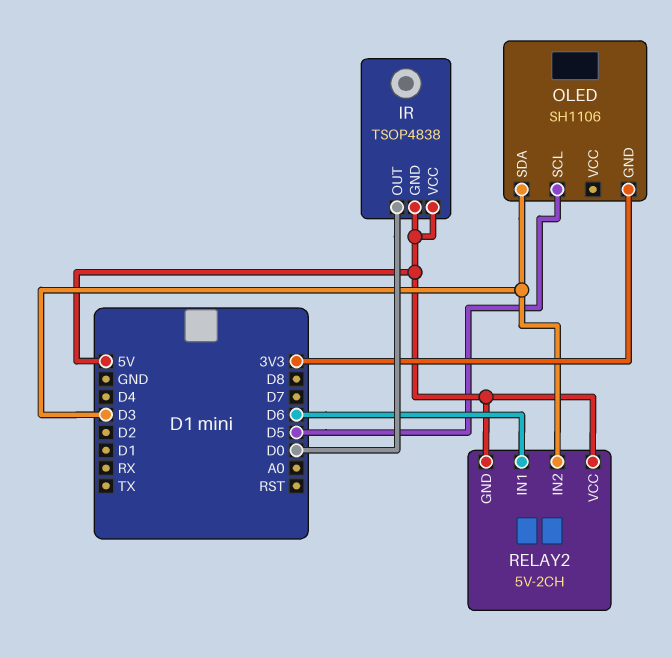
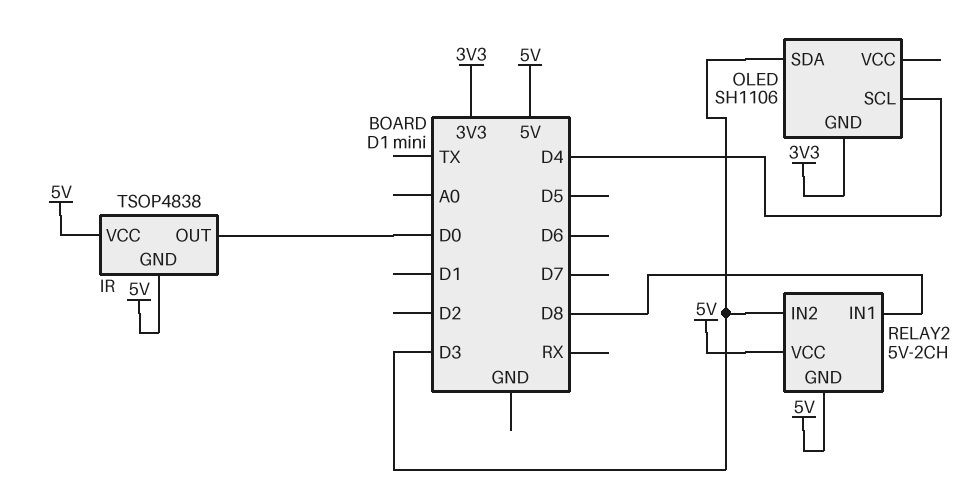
OLED pin SCL: D5 -> D4
RELAY2 pin IN1: D6 -> D8

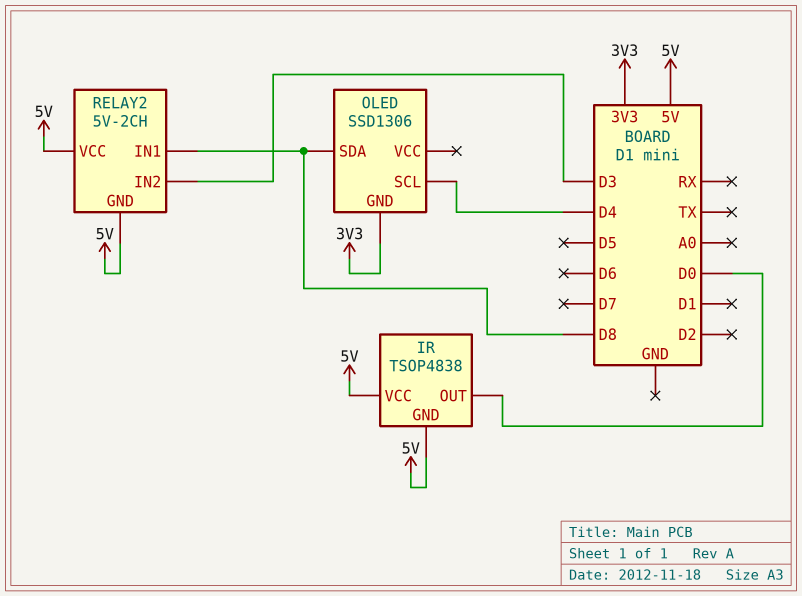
OLED: SH1106 -> SSD1306
OLED pin SDA: D3 -> D8

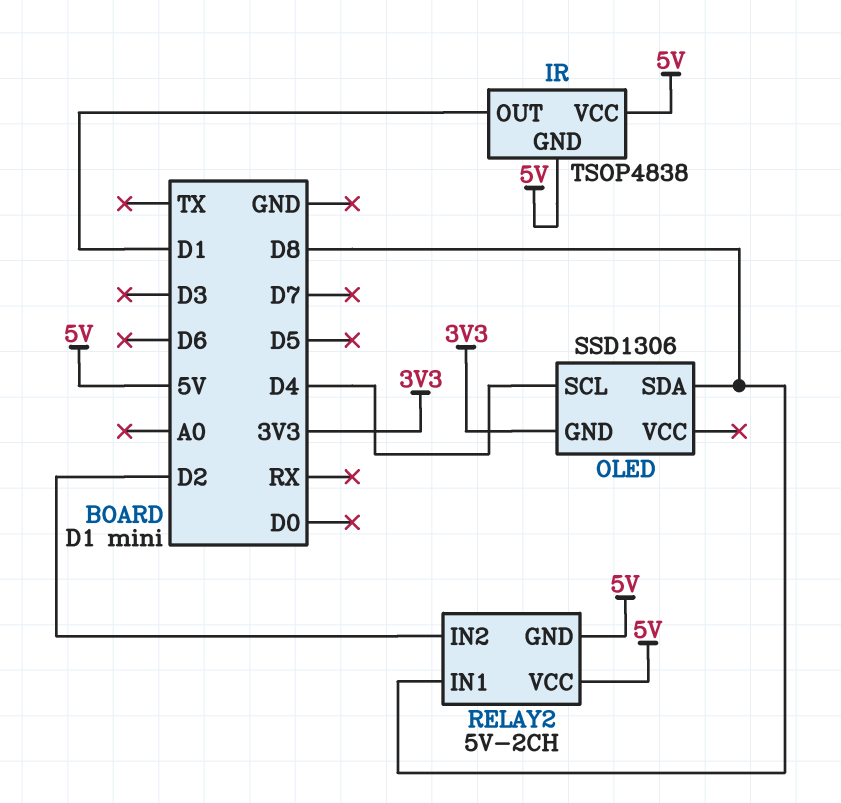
IR pin OUT: D0 -> D1
RELAY2 pin IN2: D3 -> D2

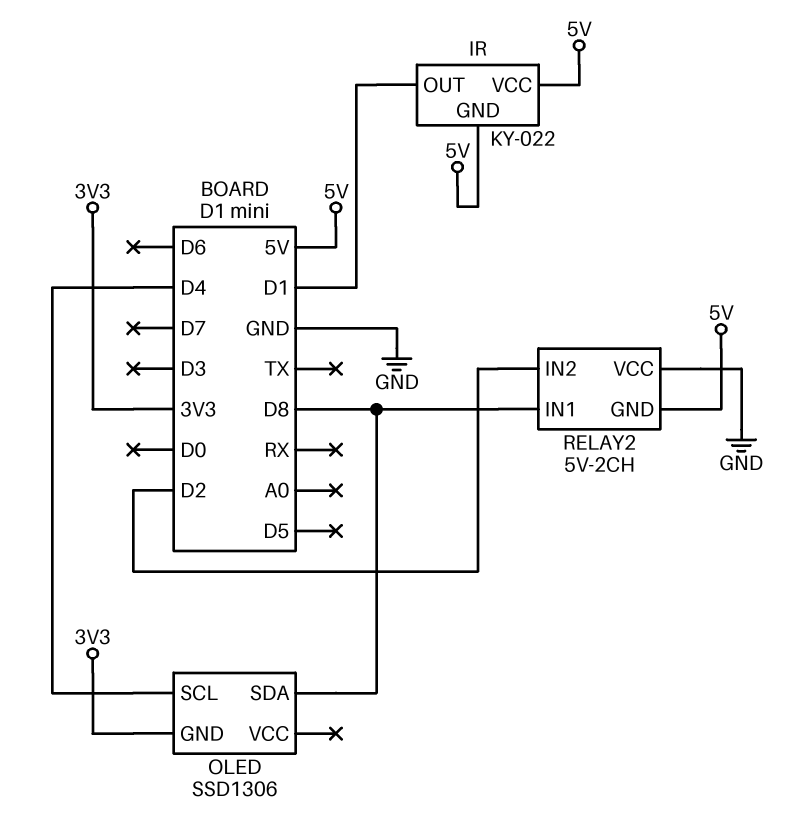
IR: TSOP4838 -> KY-022
RELAY2 pin VCC: 5V -> GND

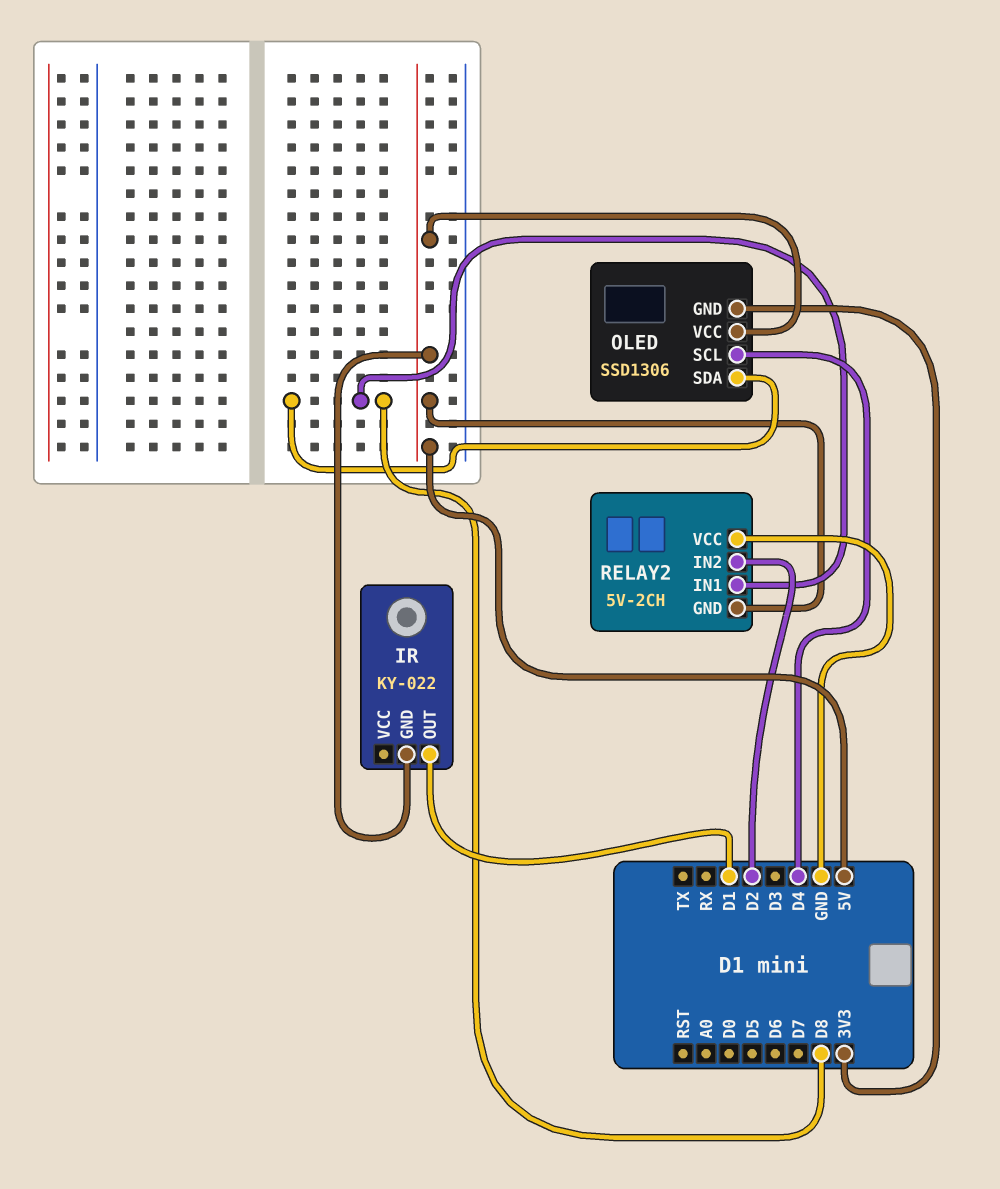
IR pin VCC: 5V -> none
OLED pin VCC: none -> 5V

